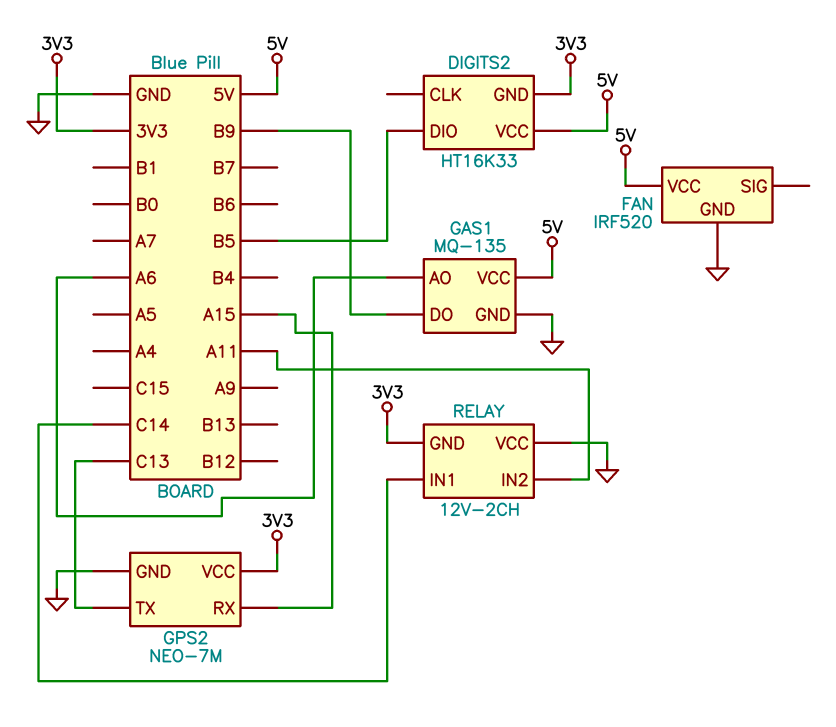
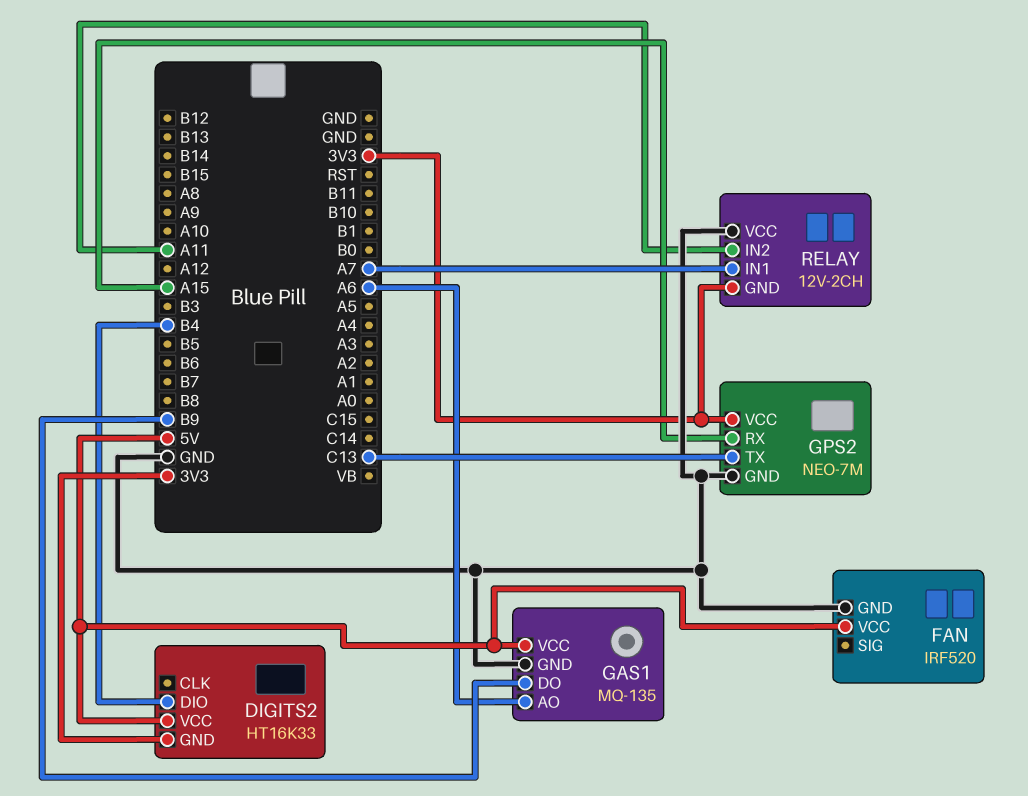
DIGITS2 pin DIO: B5 -> B4
RELAY pin IN1: C14 -> A7

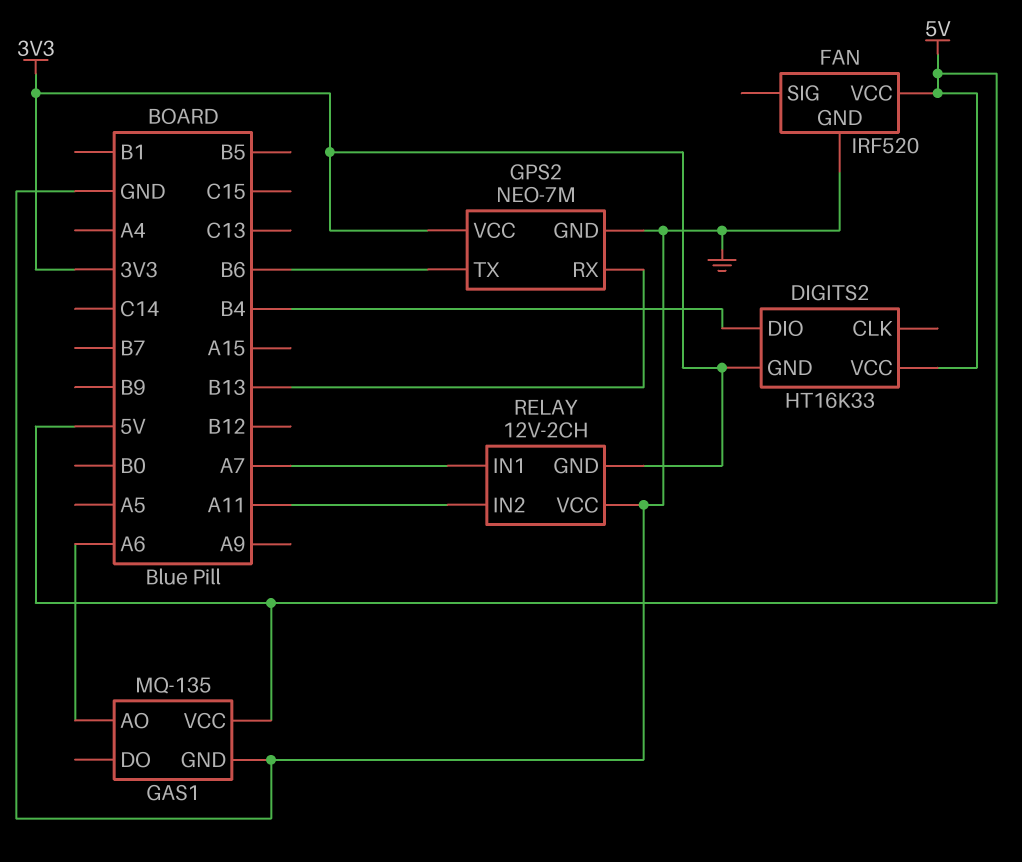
GAS1 pin DO: B9 -> none
GPS2 pin RX: A15 -> B13
GPS2 pin TX: C13 -> B6

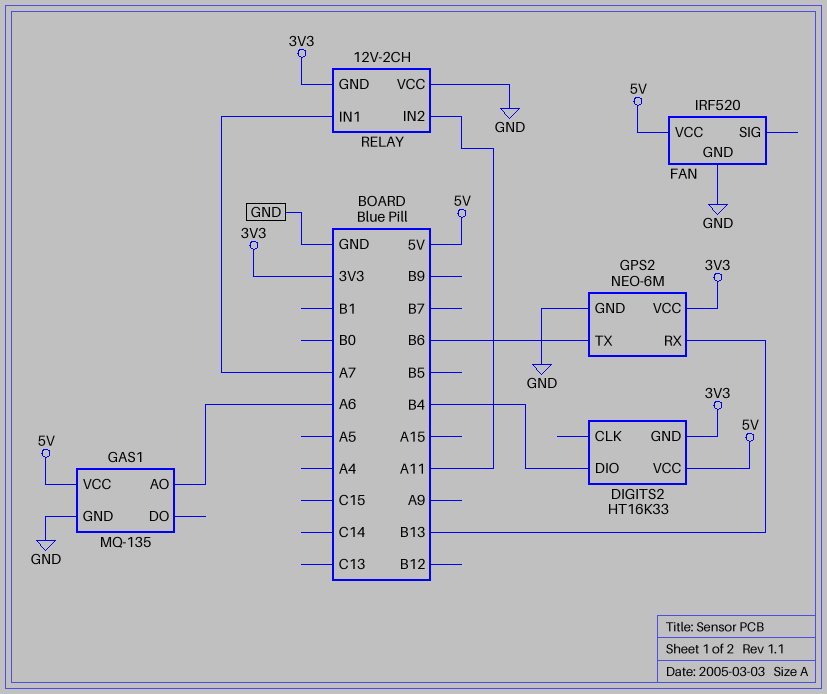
GPS2: NEO-7M -> NEO-6M

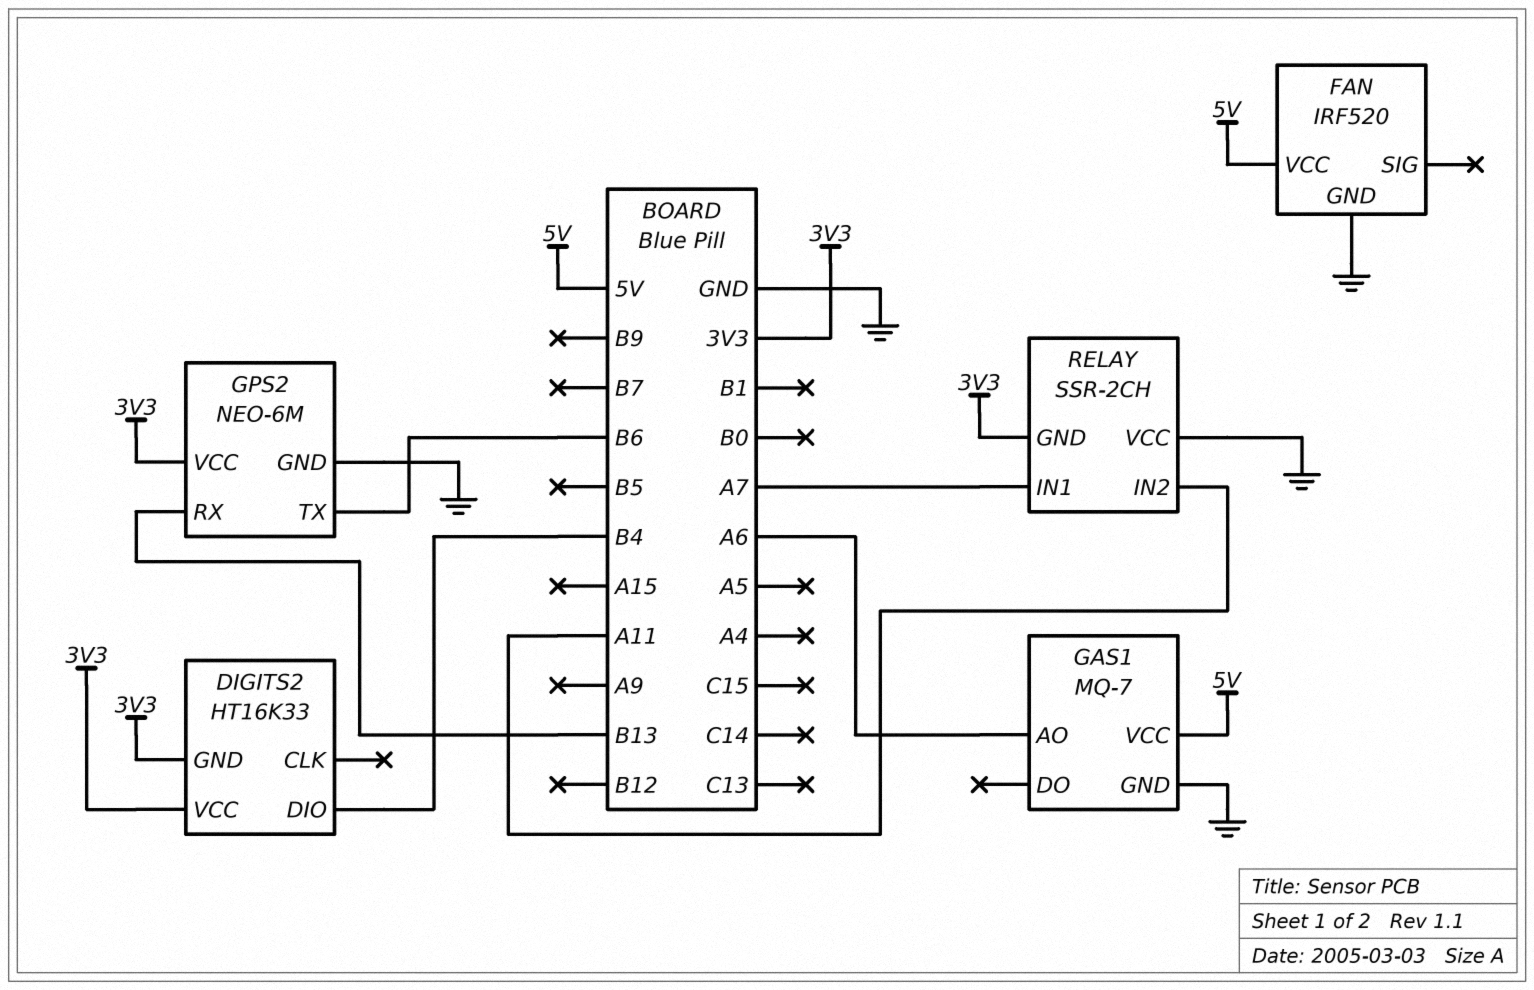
DIGITS2 pin VCC: 5V -> 3V3
GAS1: MQ-135 -> MQ-7
RELAY: 12V-2CH -> SSR-2CH

